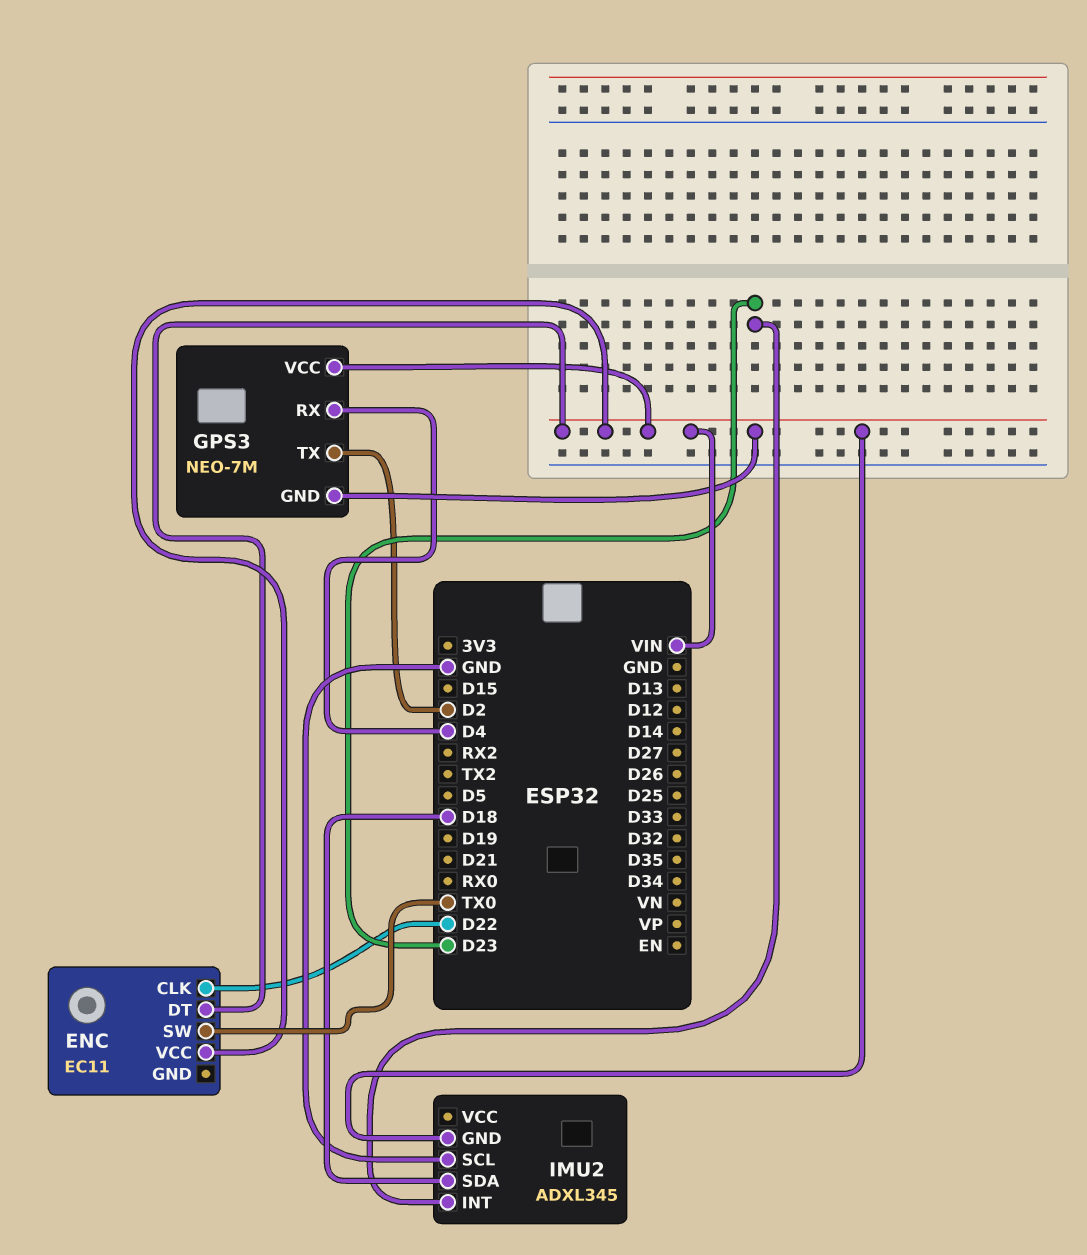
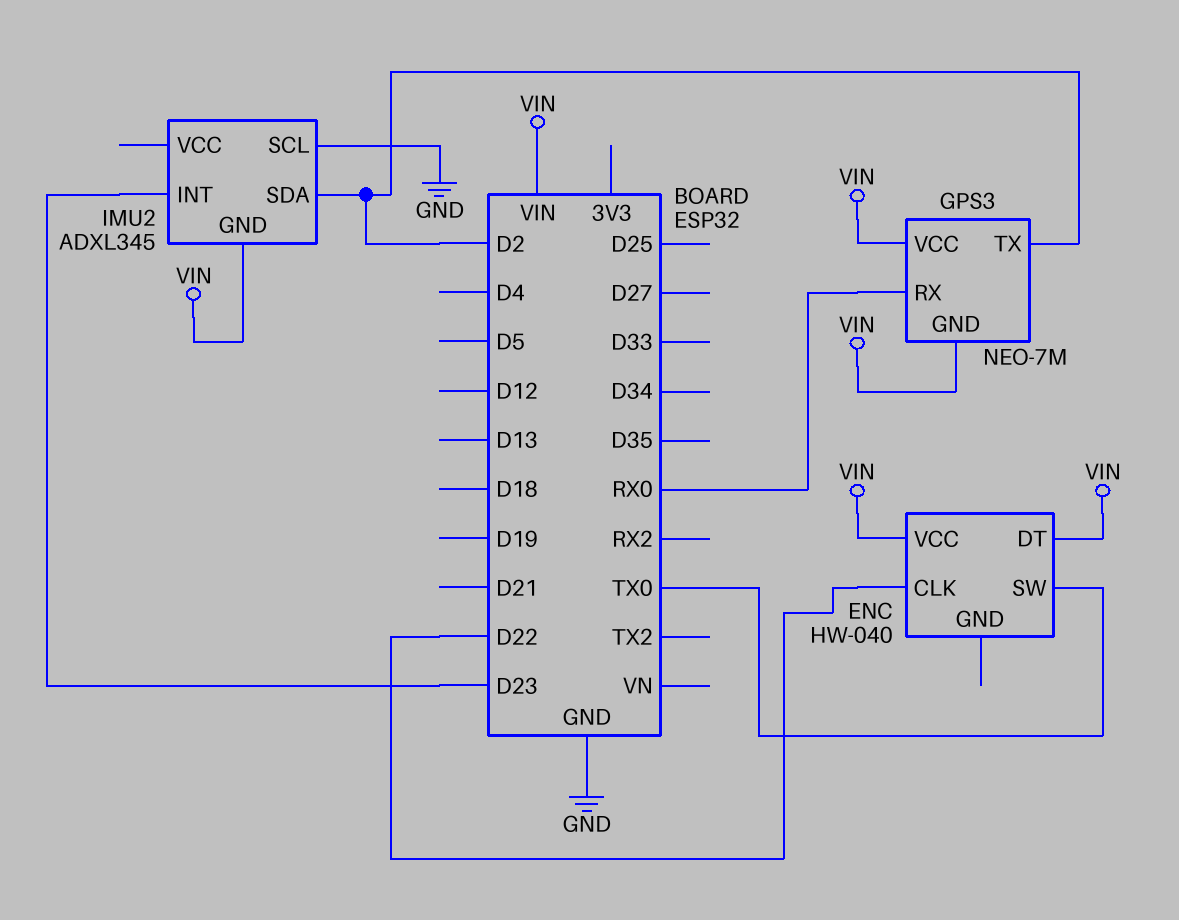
ENC: EC11 -> HW-040
GPS3 pin RX: D4 -> RX0
IMU2 pin SDA: D18 -> D2

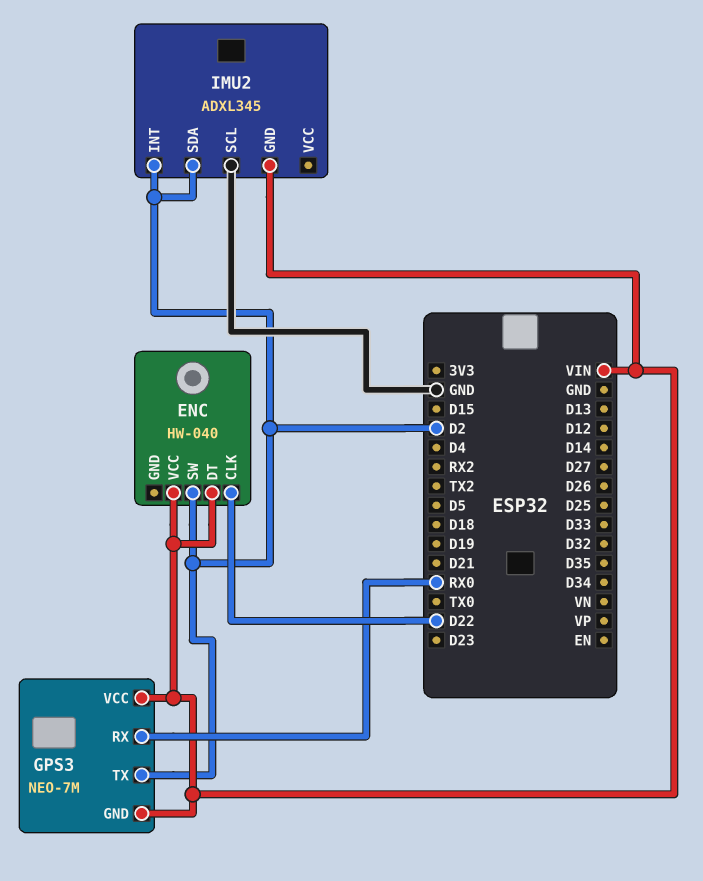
ENC pin SW: TX0 -> D2
IMU2 pin INT: D23 -> D2

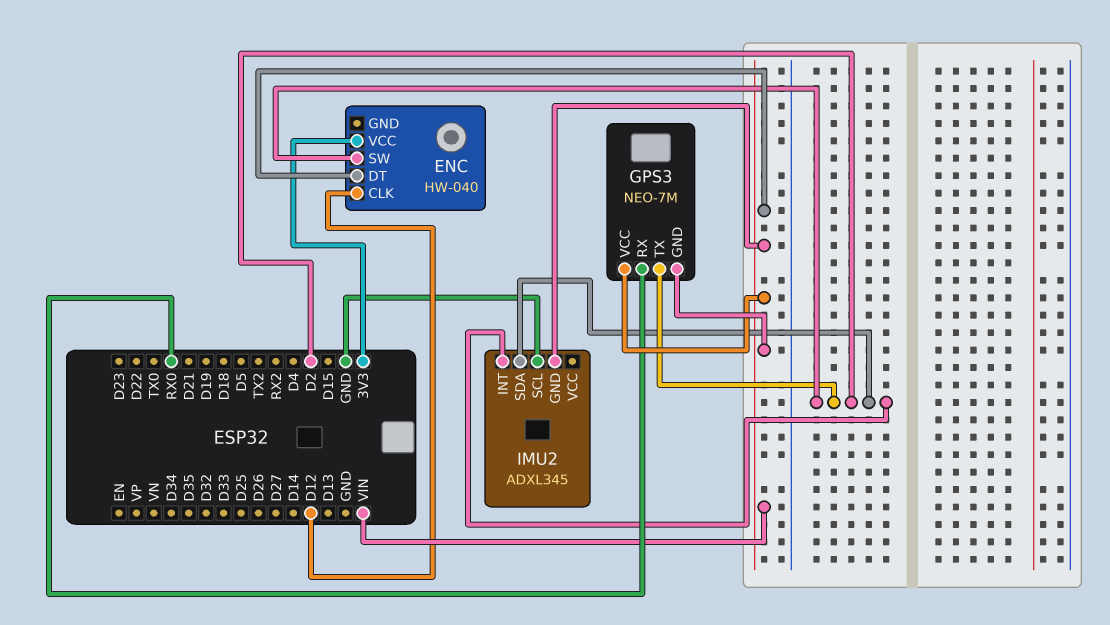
ENC pin CLK: D22 -> D12
ENC pin VCC: VIN -> 3V3

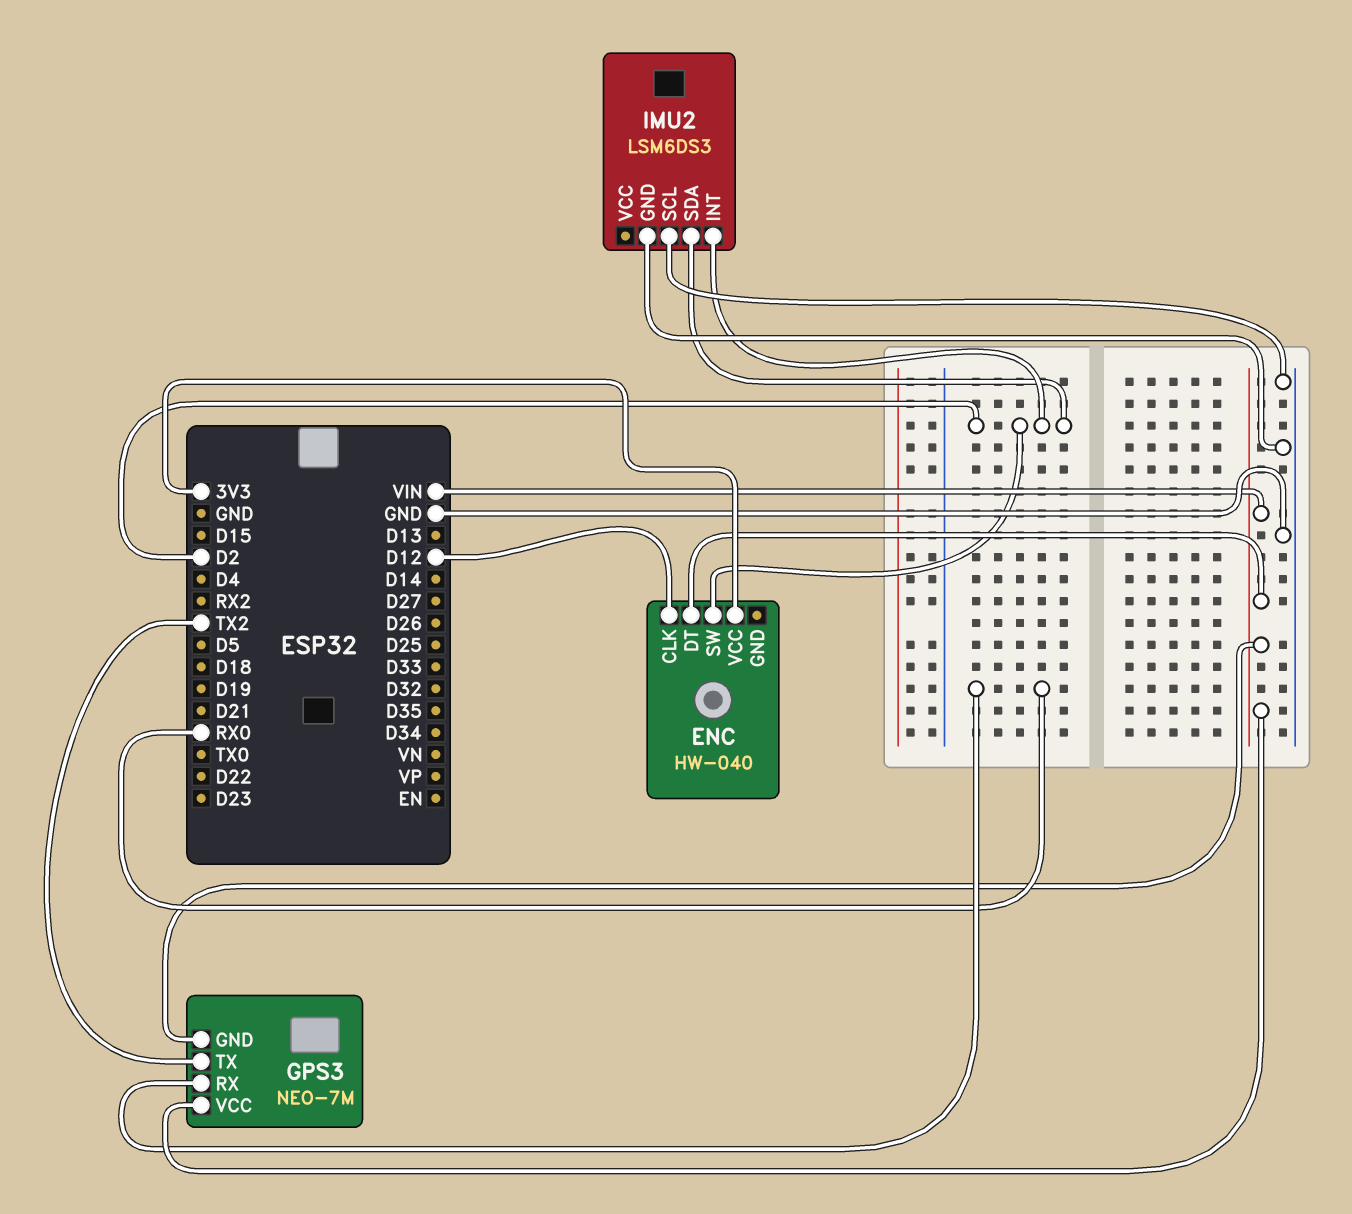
GPS3 pin TX: D2 -> TX2
IMU2: ADXL345 -> LSM6DS3
IMU2 pin GND: VIN -> GND

